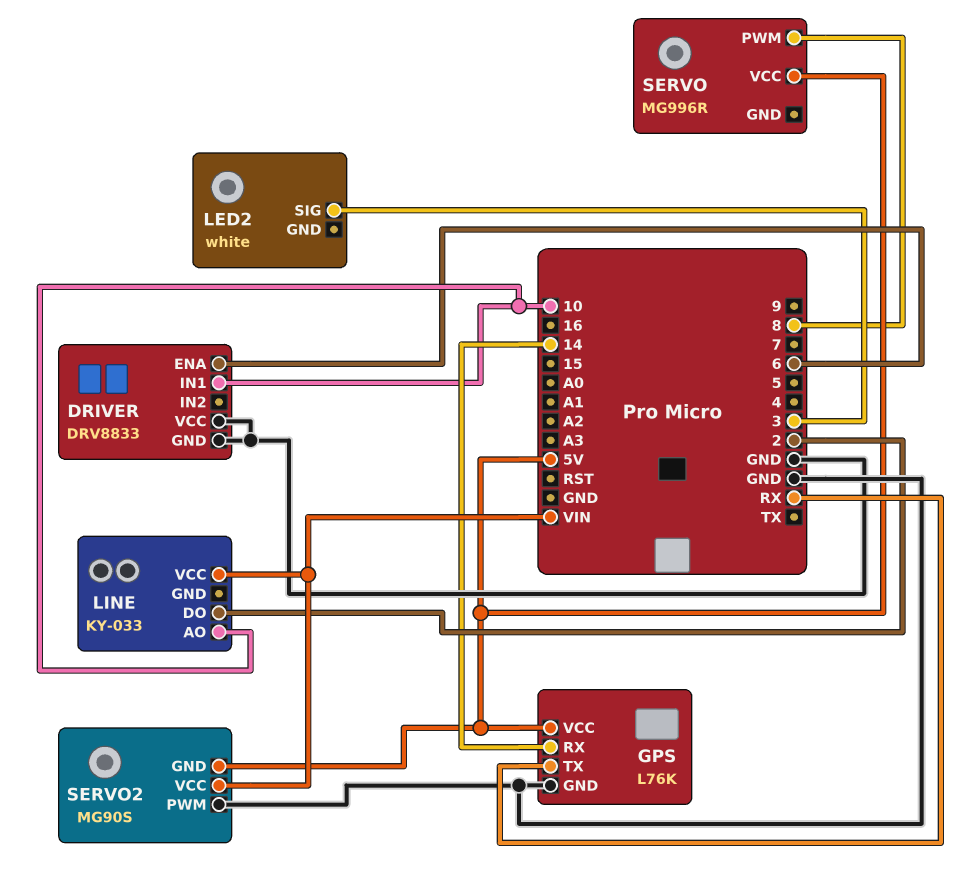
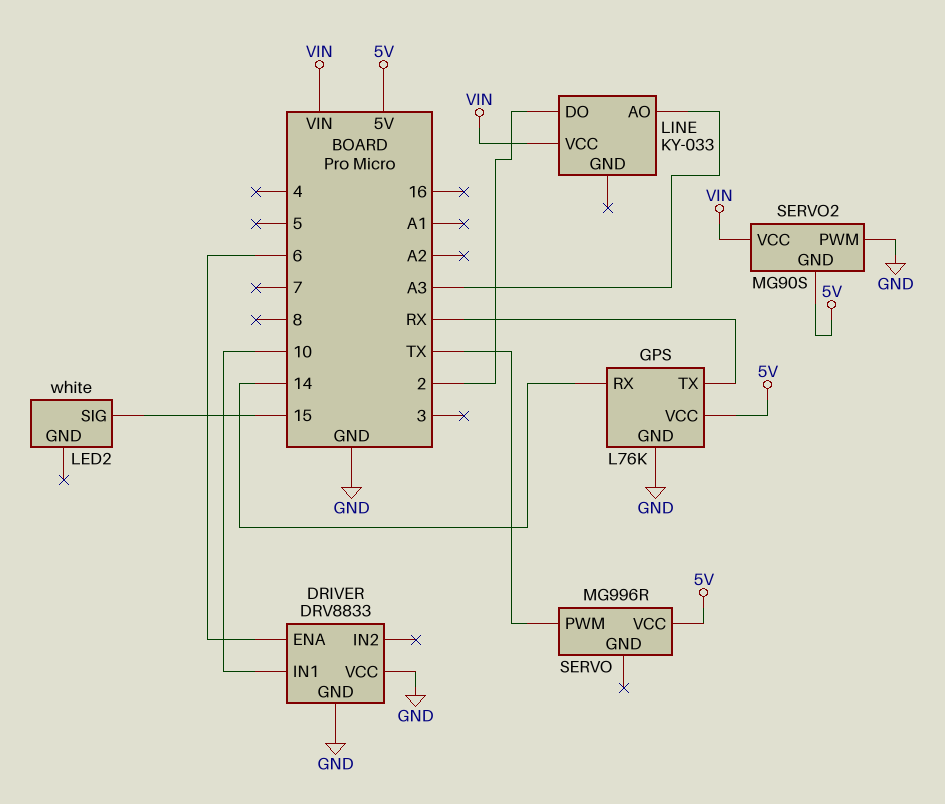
LED2 pin SIG: 3 -> 15
LINE pin AO: 10 -> A3
SERVO pin PWM: 8 -> TX

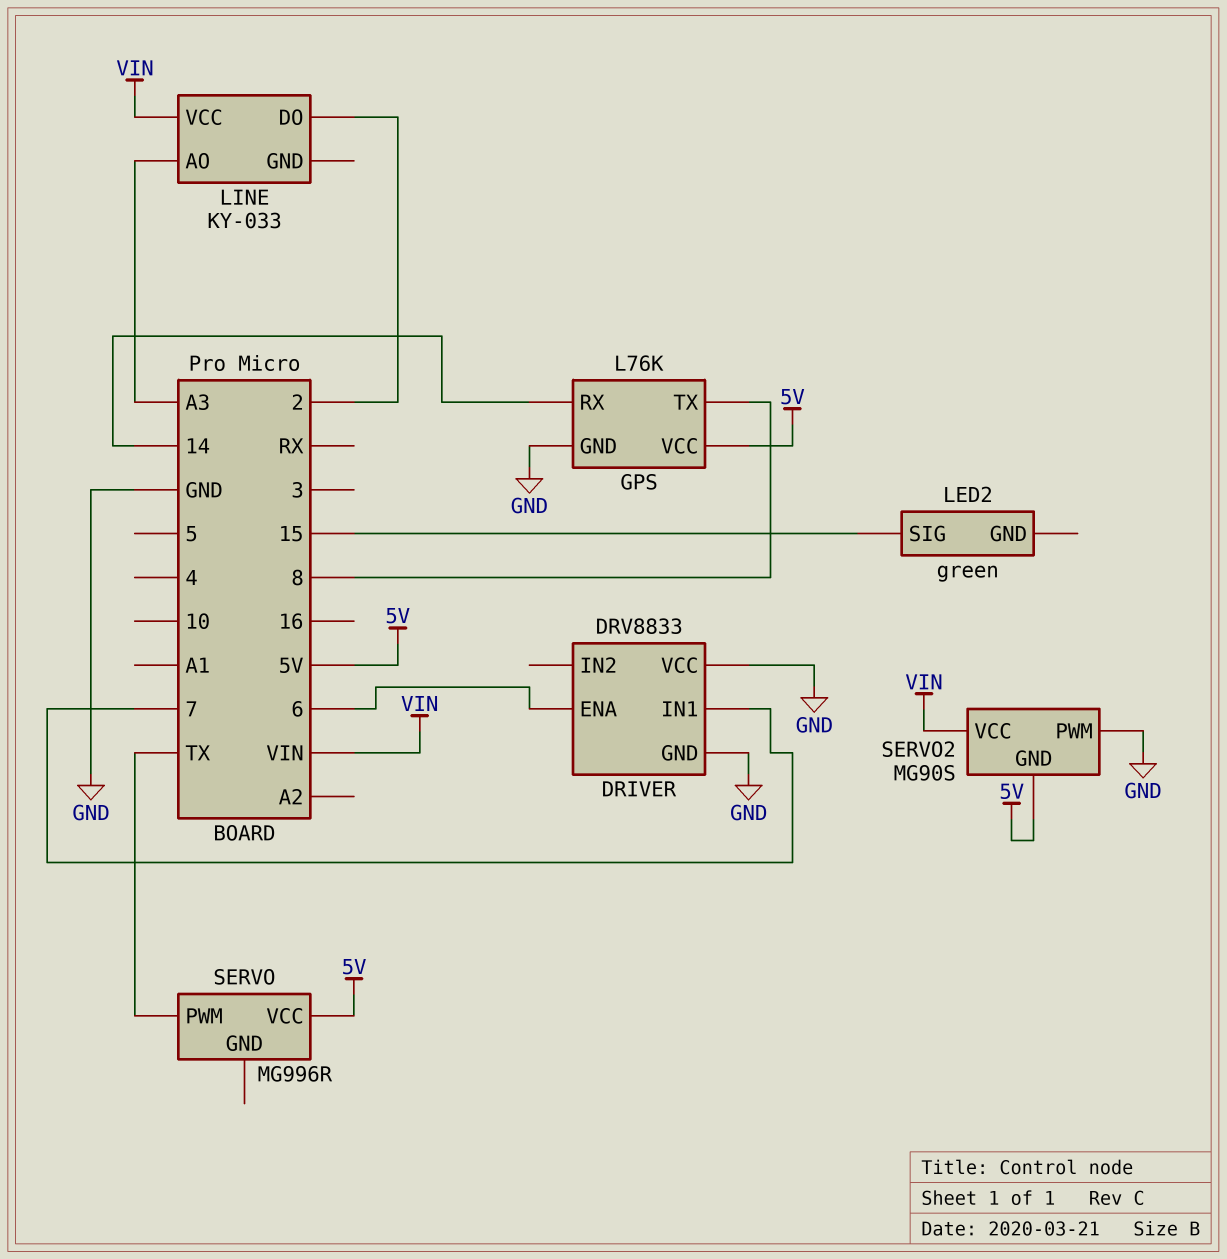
DRIVER pin IN1: 10 -> 7
GPS pin TX: RX -> 8
LED2: white -> green

